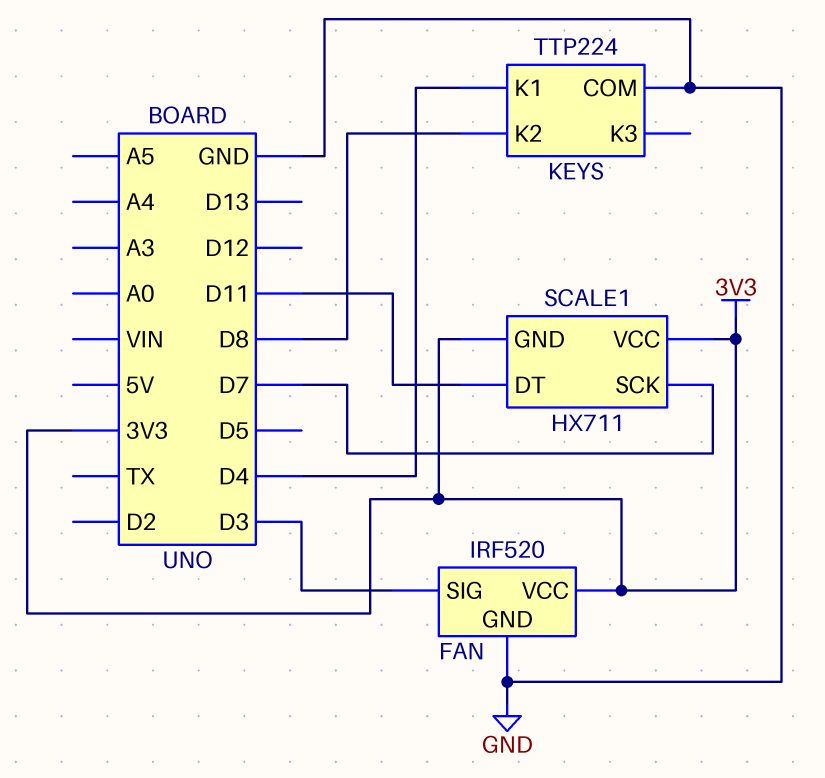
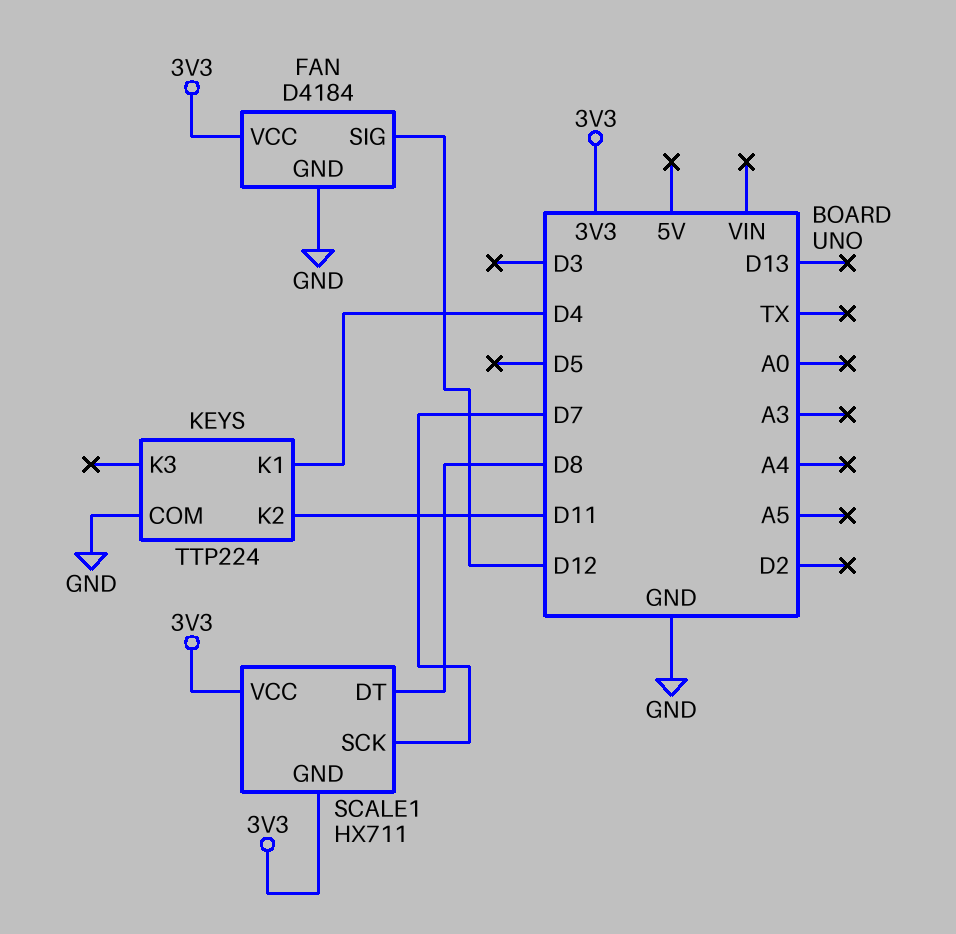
FAN: IRF520 -> D4184
FAN pin SIG: D3 -> D12
KEYS pin K2: D8 -> D11
SCALE1 pin DT: D11 -> D8

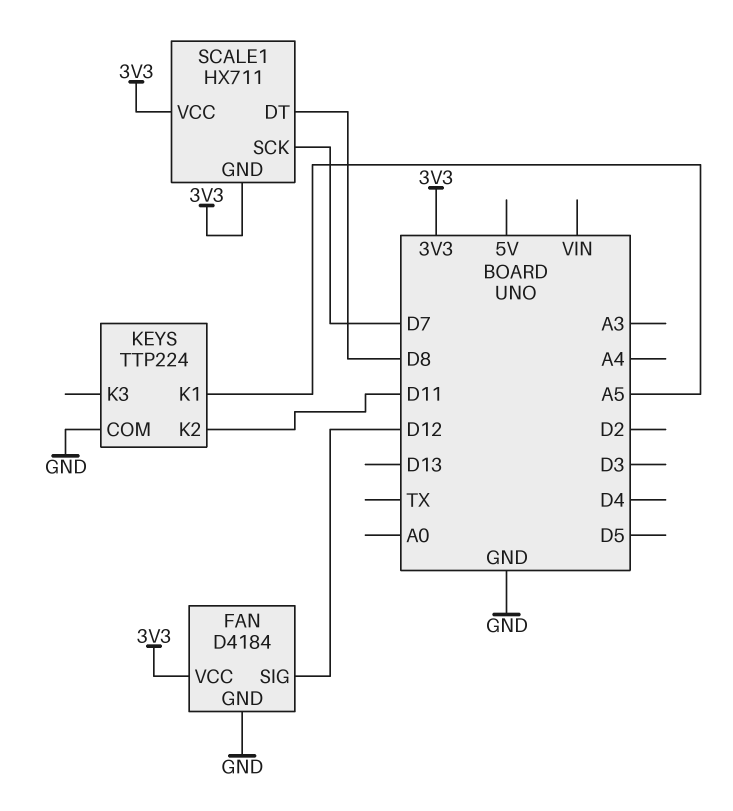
KEYS pin K1: D4 -> A5

